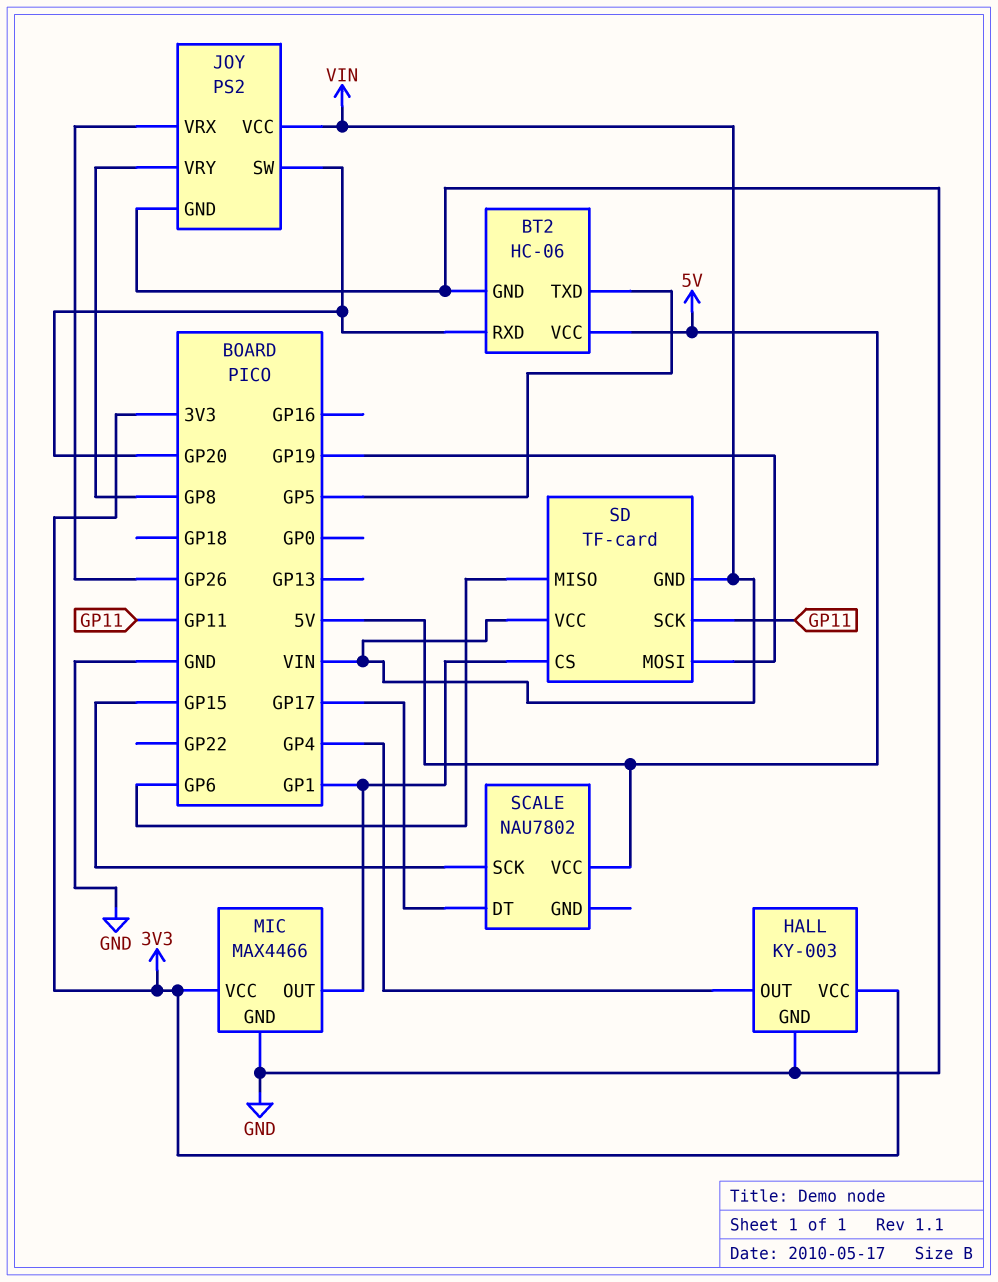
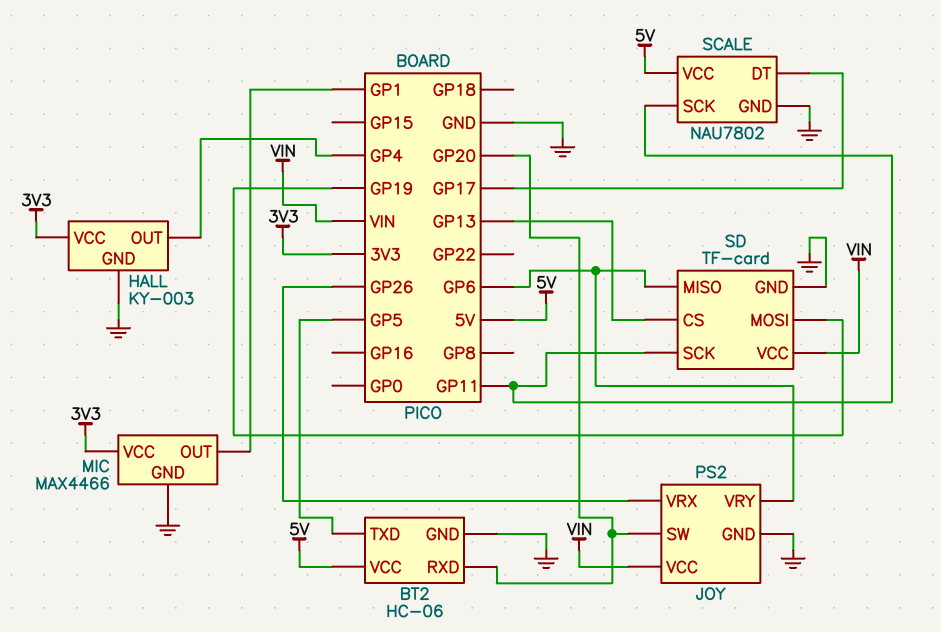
JOY pin VRY: GP8 -> GP6
SCALE pin GND: none -> GND
SCALE pin SCK: GP15 -> GP11
SD pin CS: GP1 -> GP13
SD pin GND: VIN -> GND

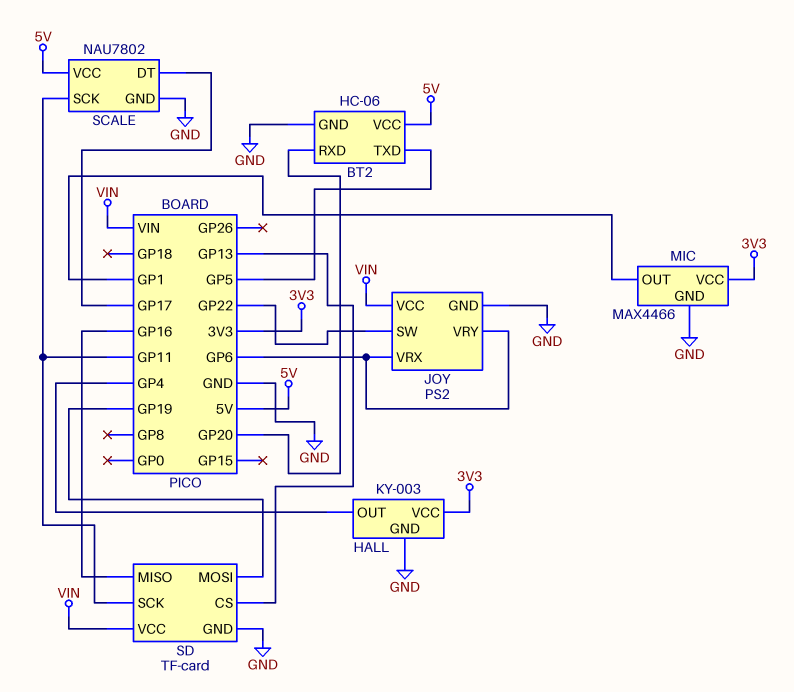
JOY pin SW: GP20 -> GP22
JOY pin VRX: GP26 -> GP6
SD pin MISO: GP6 -> GP16

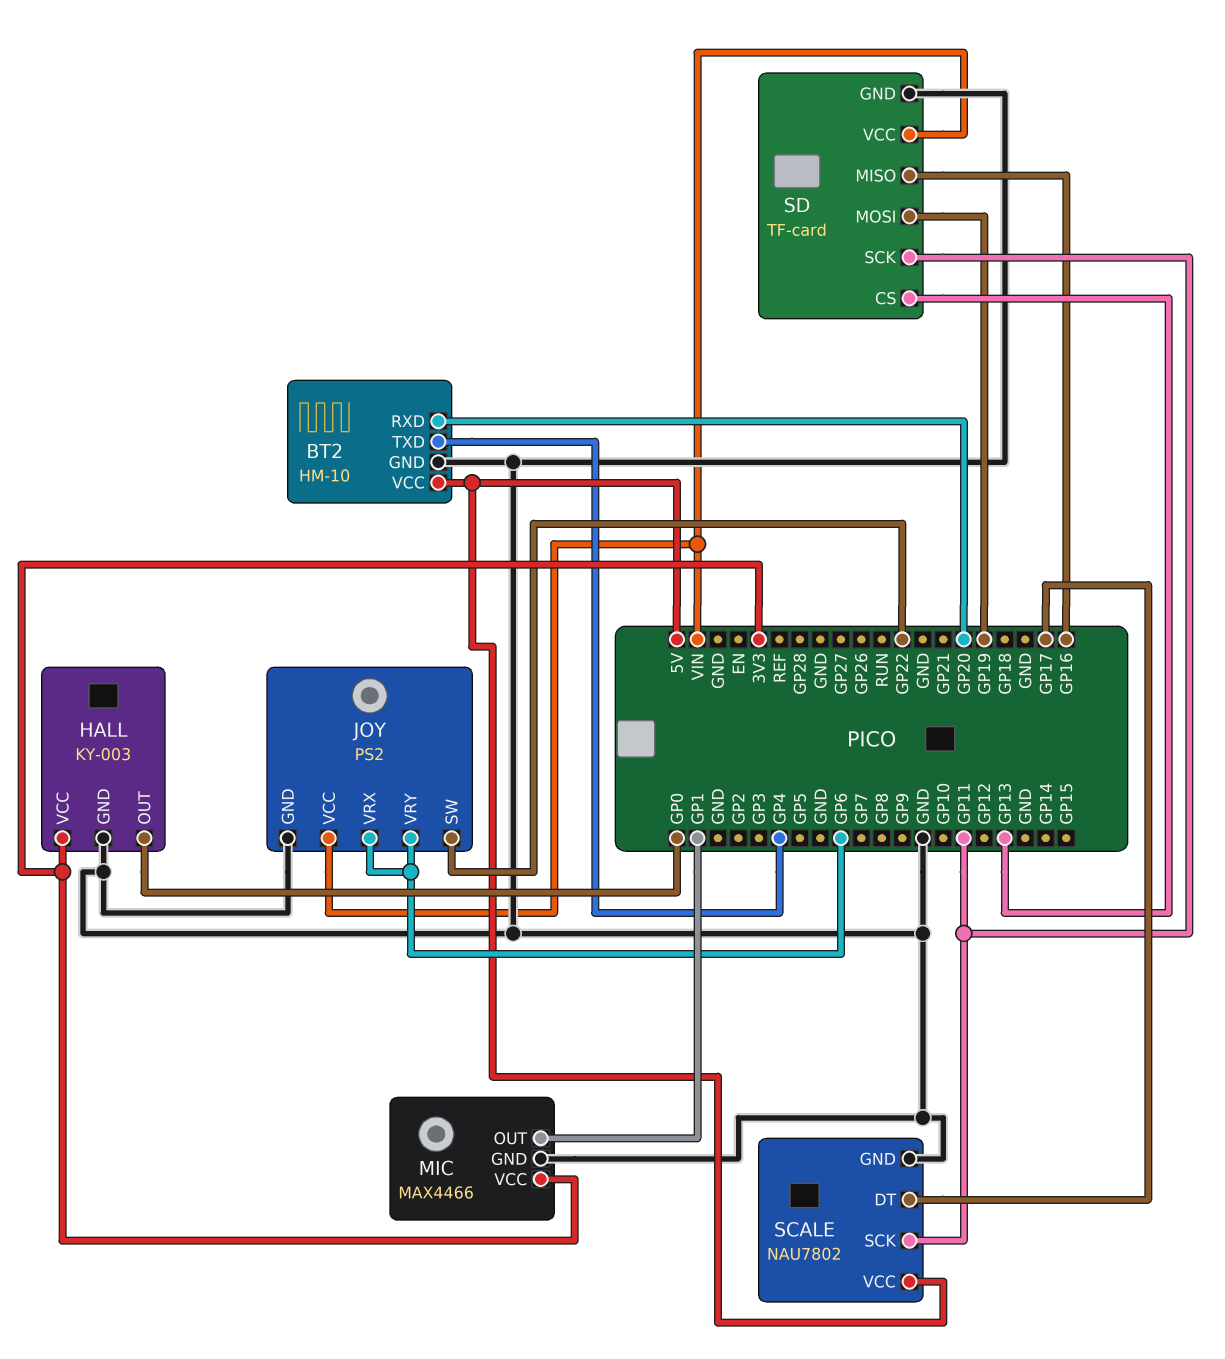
BT2: HC-06 -> HM-10
BT2 pin TXD: GP5 -> GP4
HALL pin OUT: GP4 -> GP0

